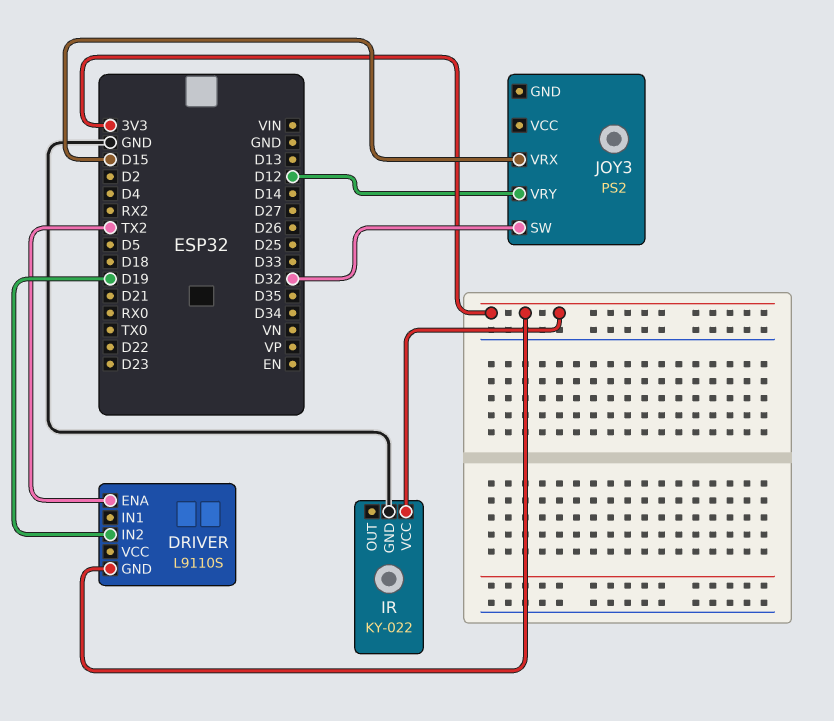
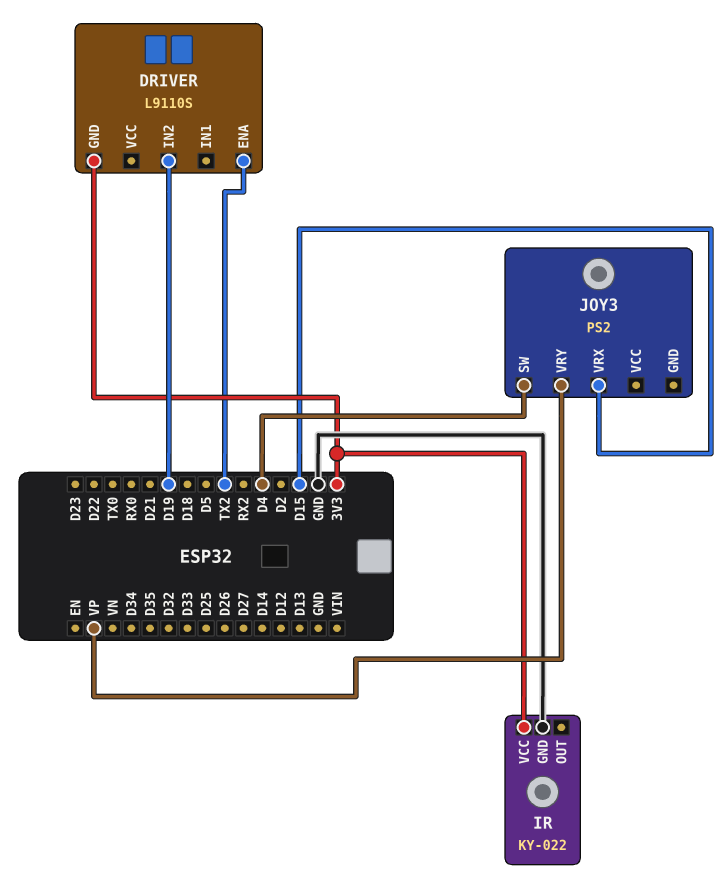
JOY3 pin SW: D32 -> D4
JOY3 pin VRY: D12 -> VP

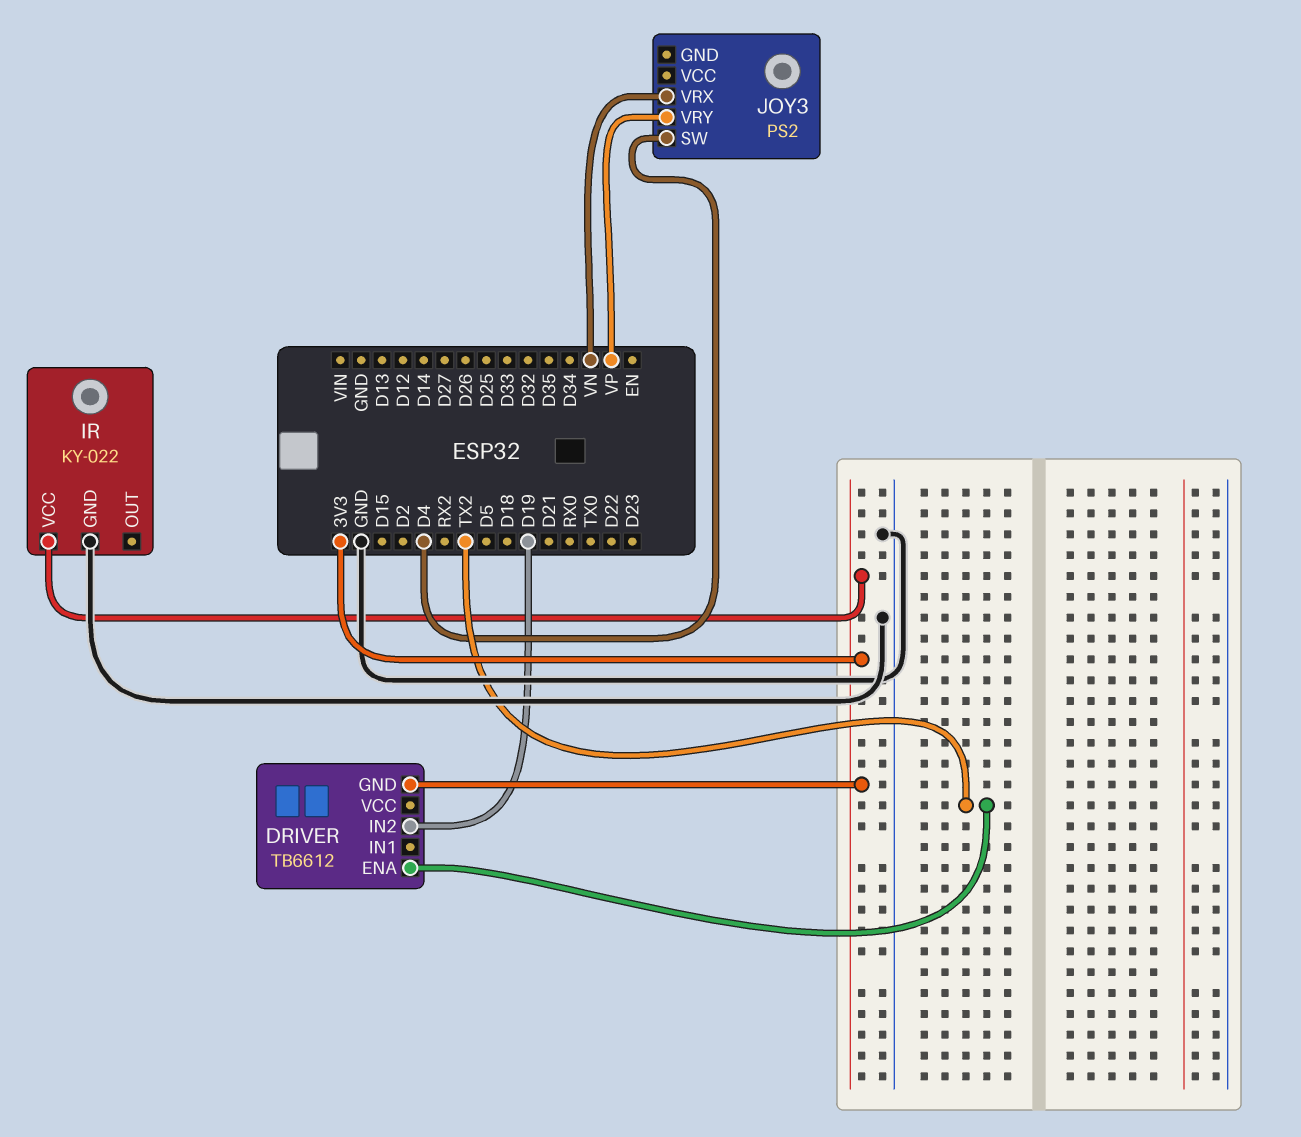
DRIVER: L9110S -> TB6612
JOY3 pin VRX: D15 -> VN

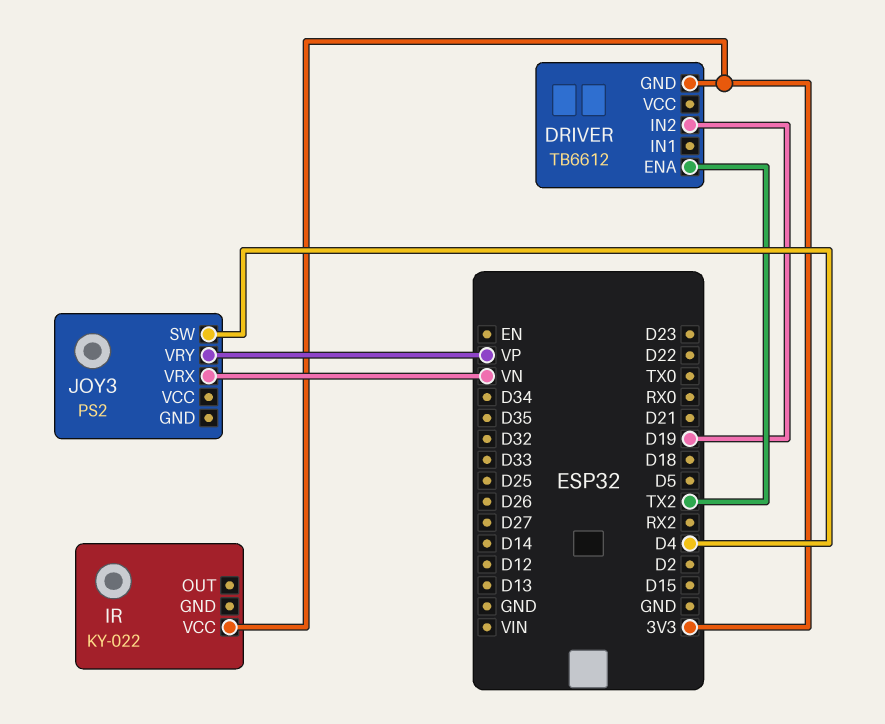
IR pin GND: GND -> none

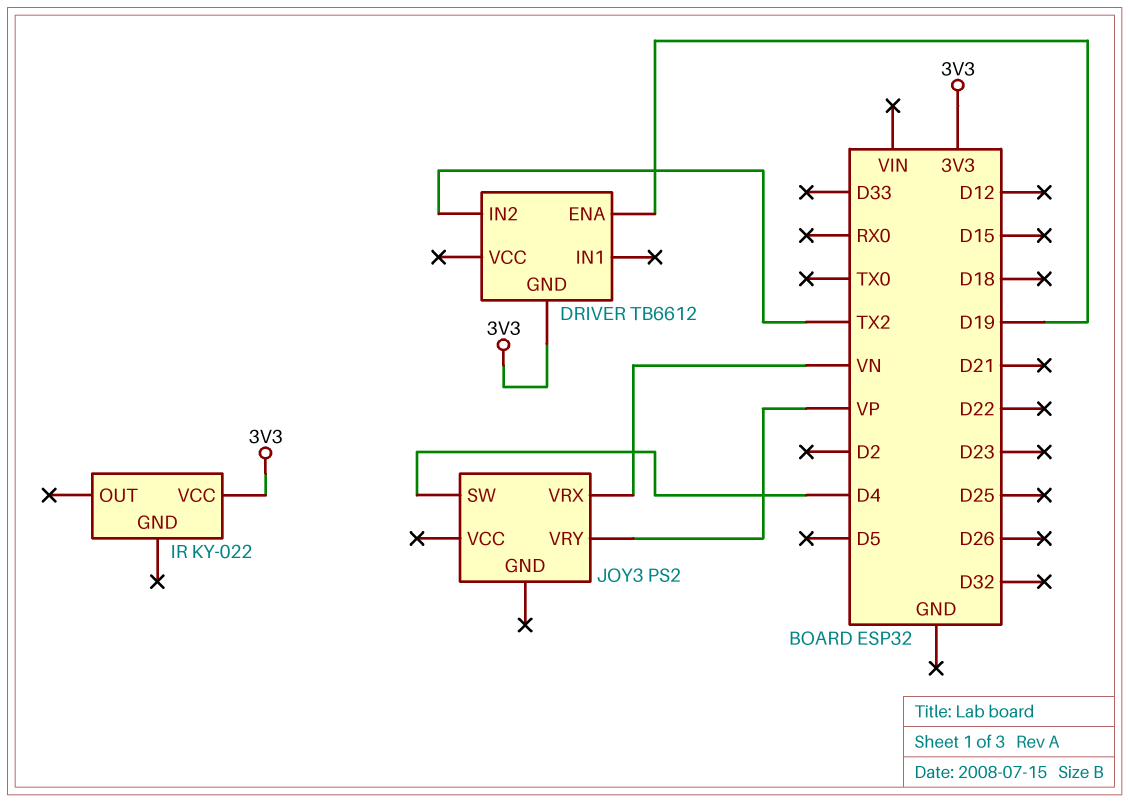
DRIVER pin ENA: TX2 -> D19
DRIVER pin IN2: D19 -> TX2

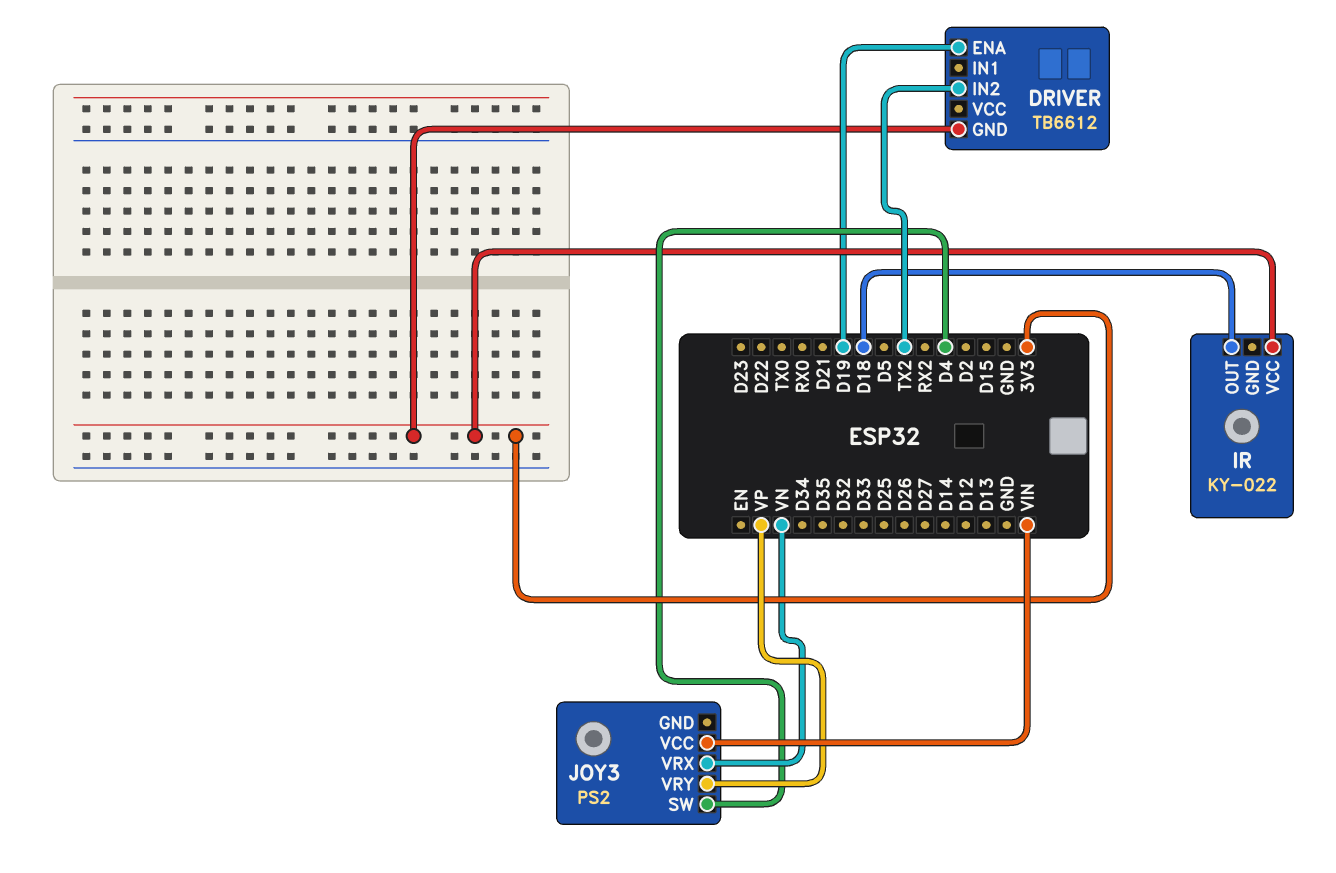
IR pin OUT: none -> D18
JOY3 pin VCC: none -> VIN

